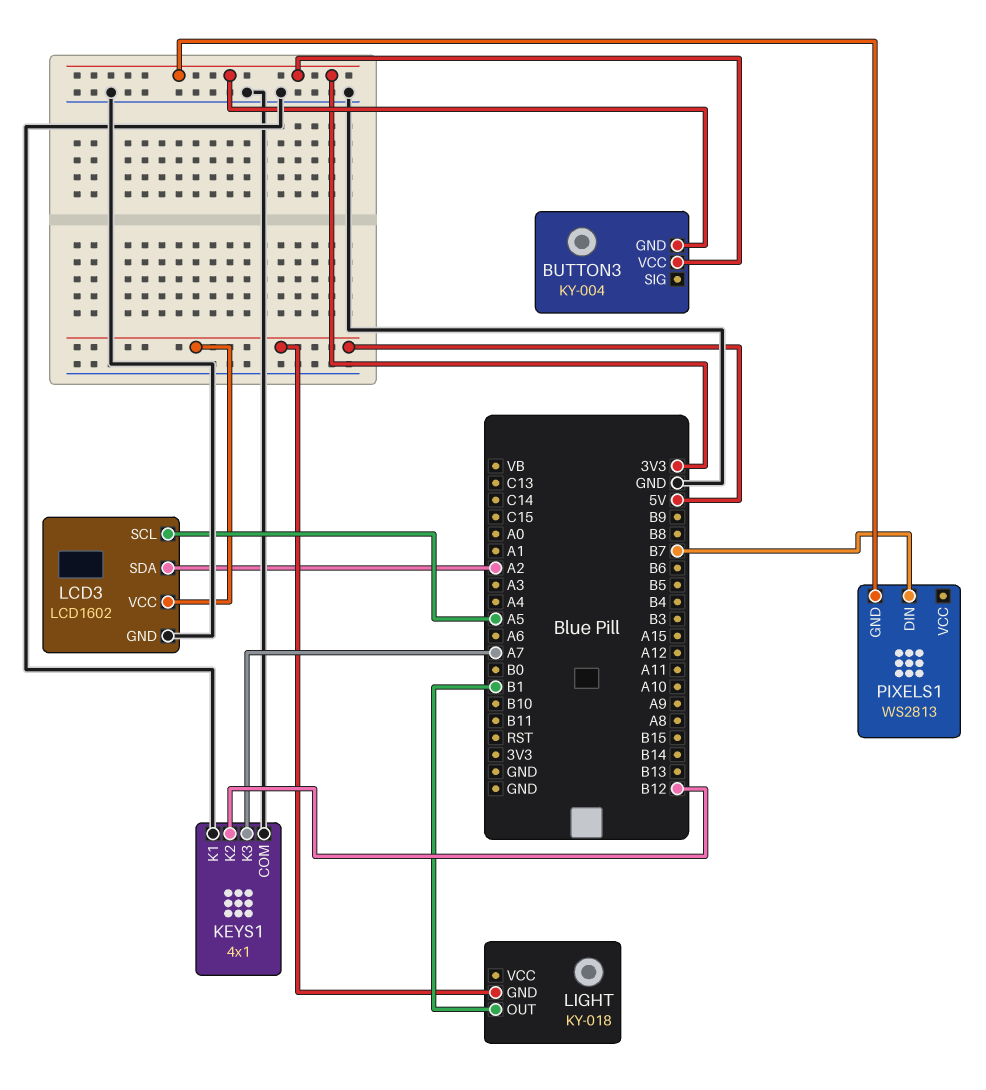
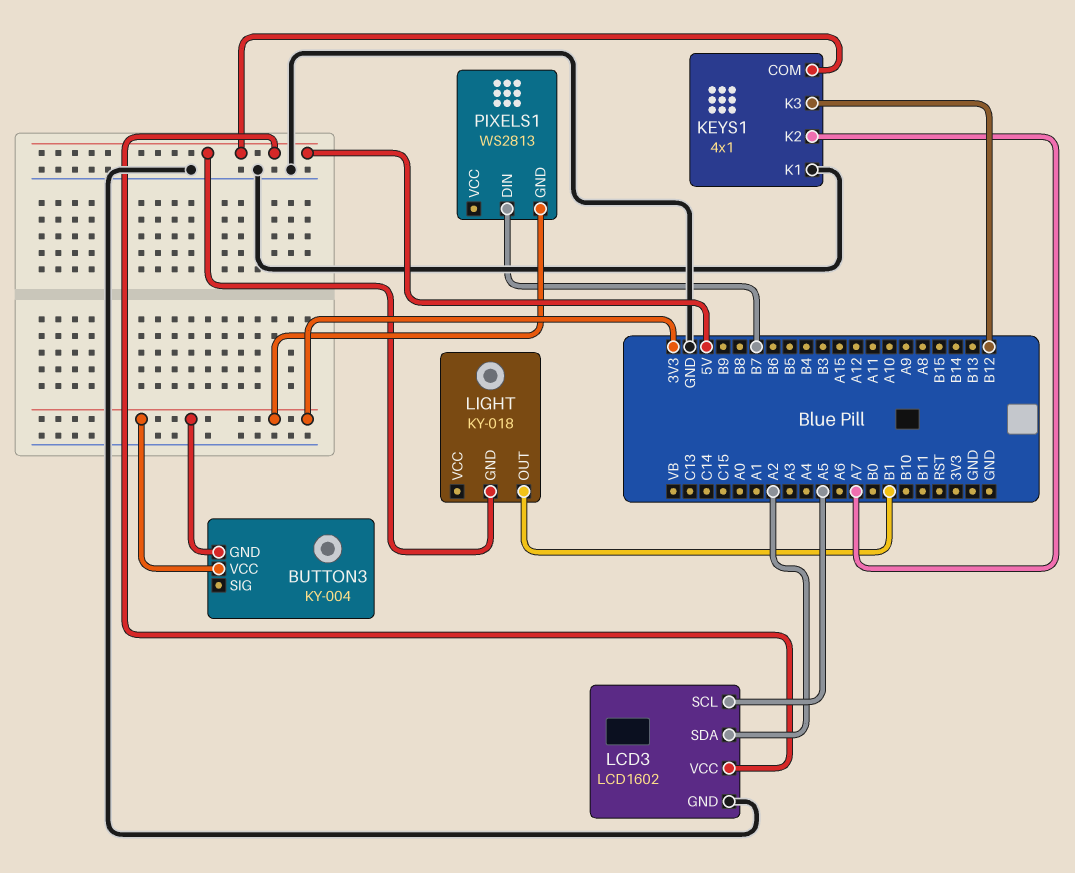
KEYS1 pin COM: GND -> 5V
KEYS1 pin K2: B12 -> A7
KEYS1 pin K3: A7 -> B12

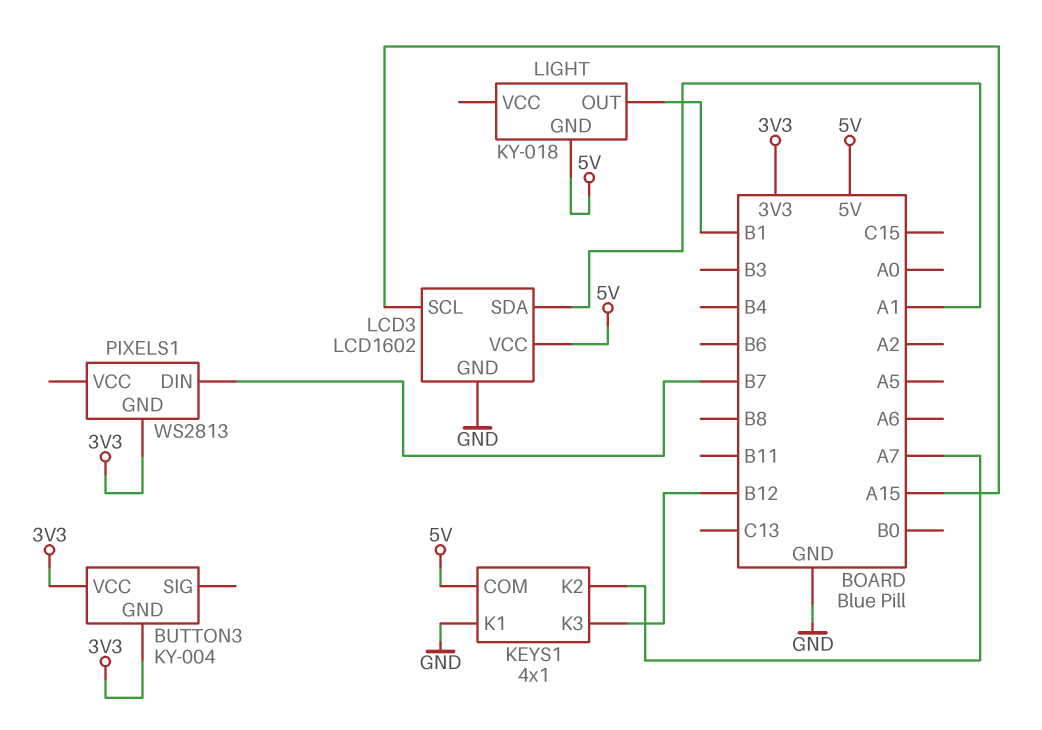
LCD3 pin SCL: A5 -> A15
LCD3 pin SDA: A2 -> A1

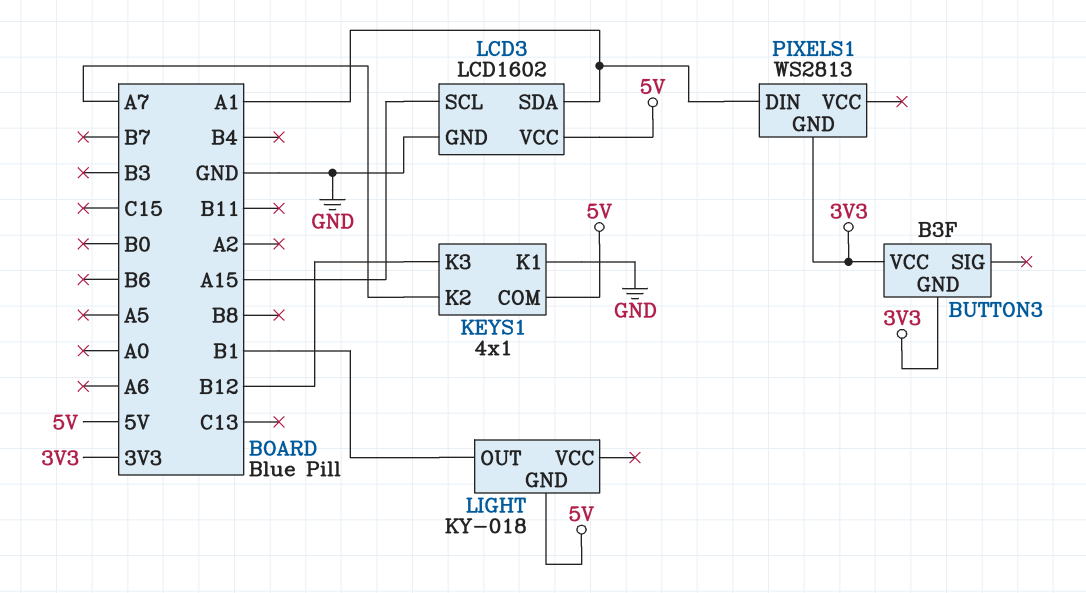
BUTTON3: KY-004 -> B3F
PIXELS1 pin DIN: B7 -> A1

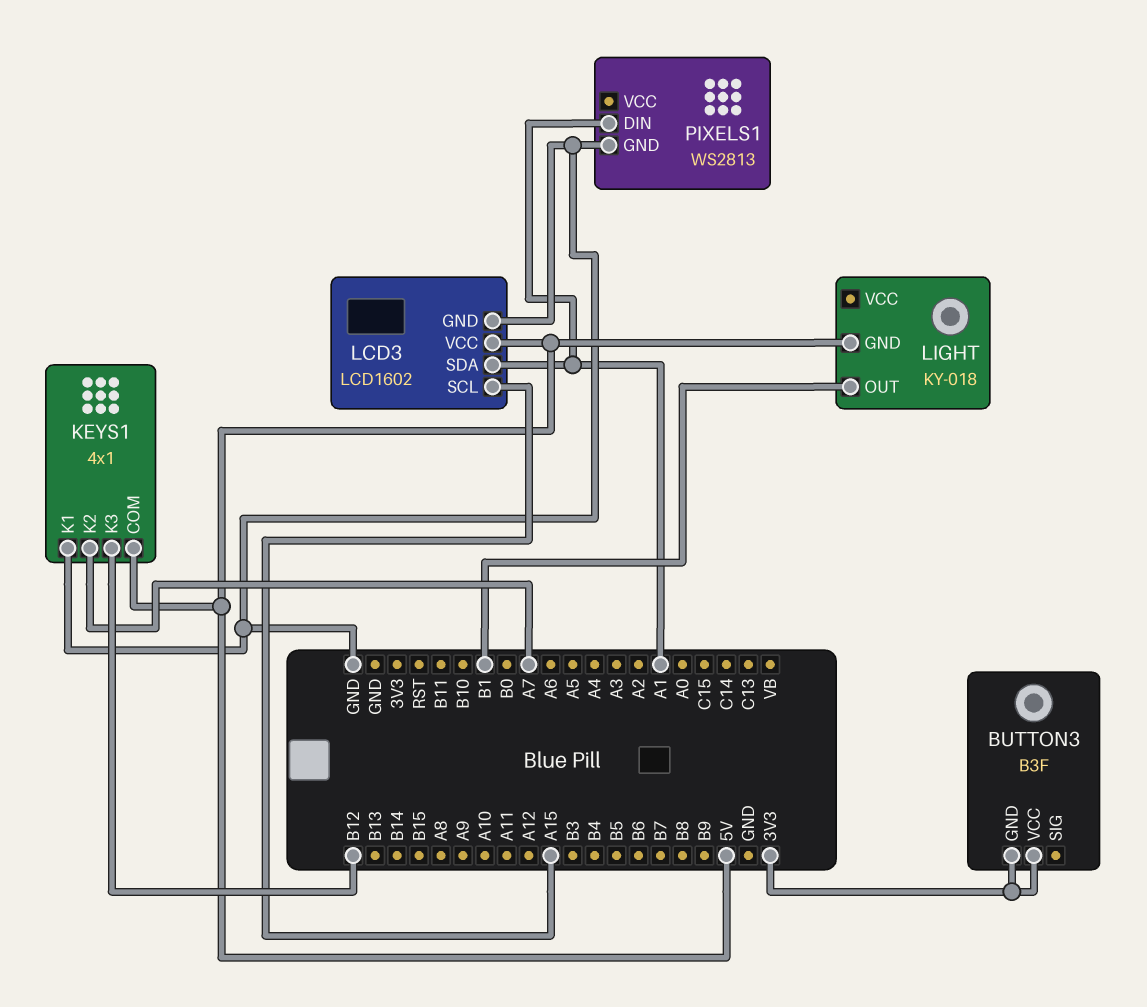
PIXELS1 pin GND: 3V3 -> GND

